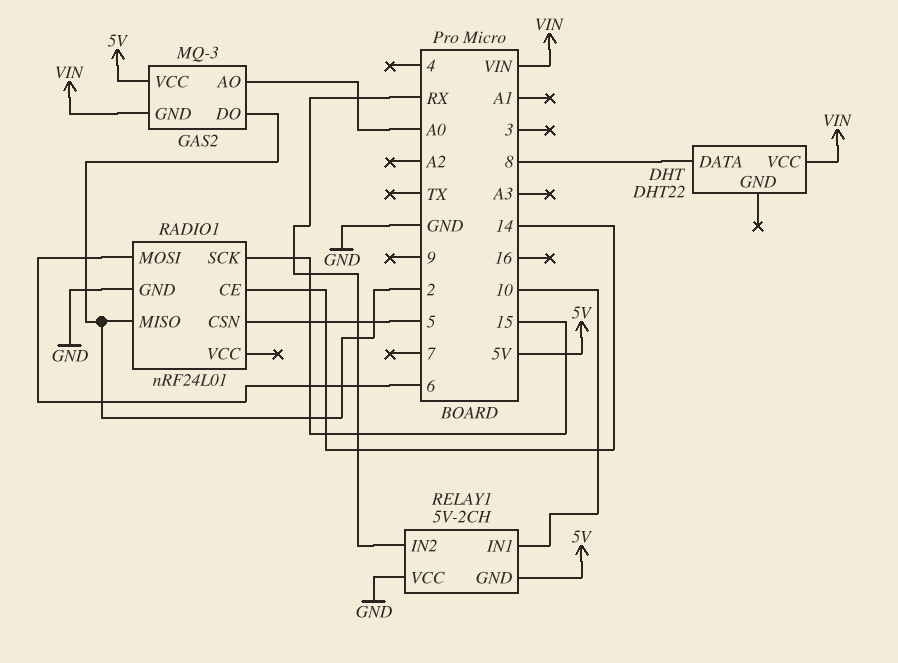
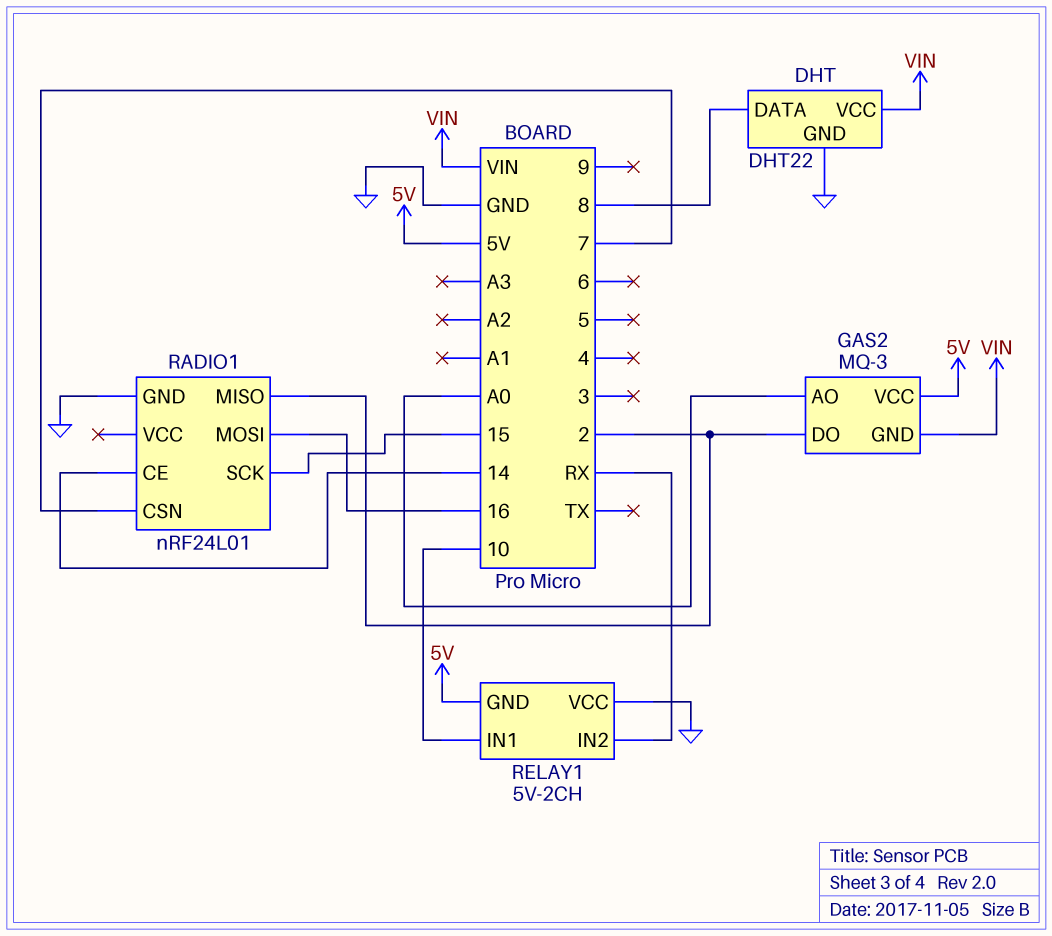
DHT pin GND: none -> GND
RADIO1 pin CSN: 5 -> 7
RADIO1 pin MOSI: 6 -> 16

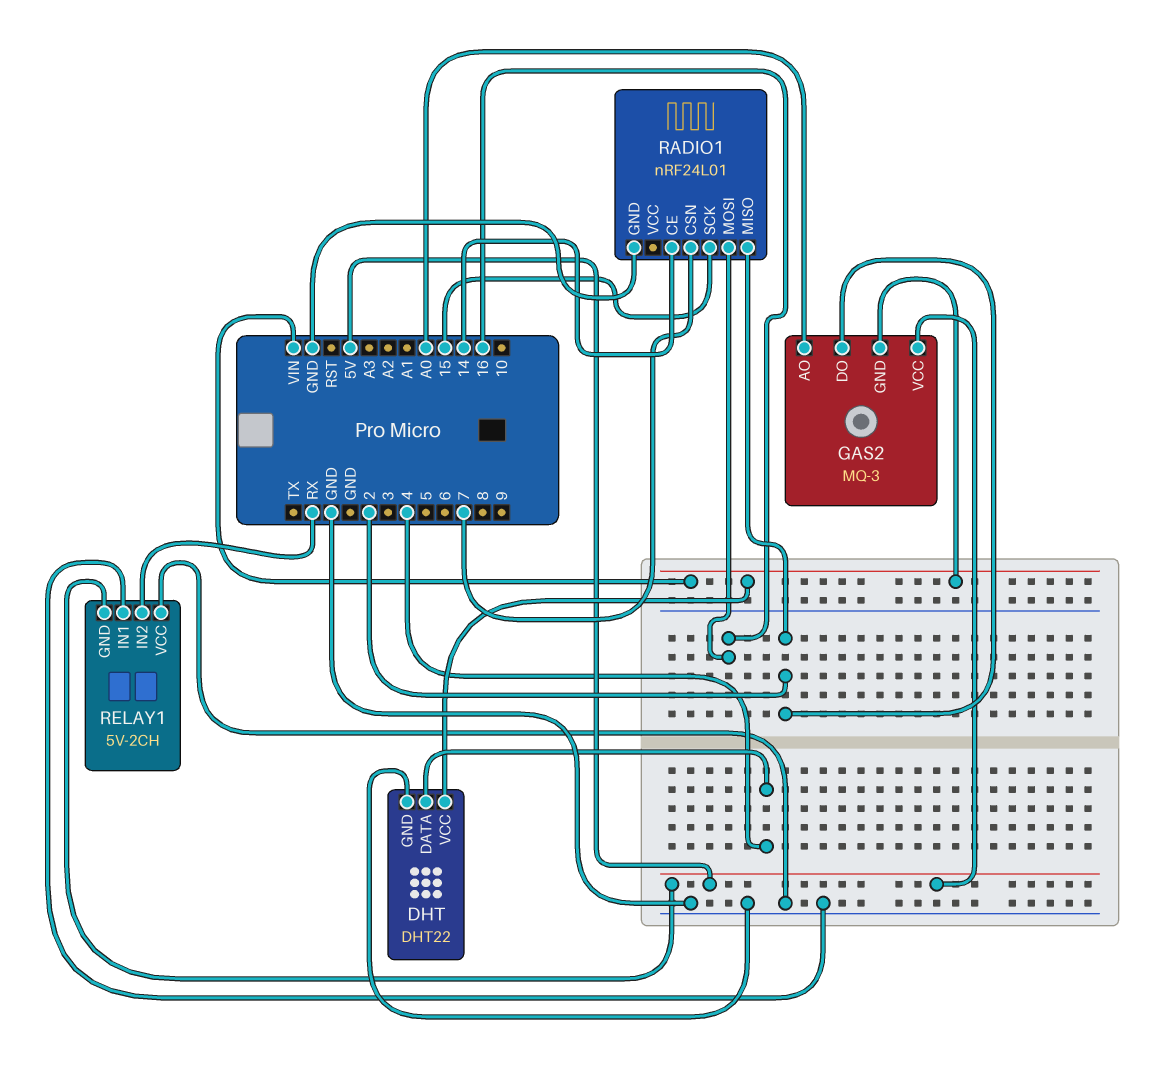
DHT pin DATA: 8 -> 4
RELAY1 pin IN1: 10 -> GND

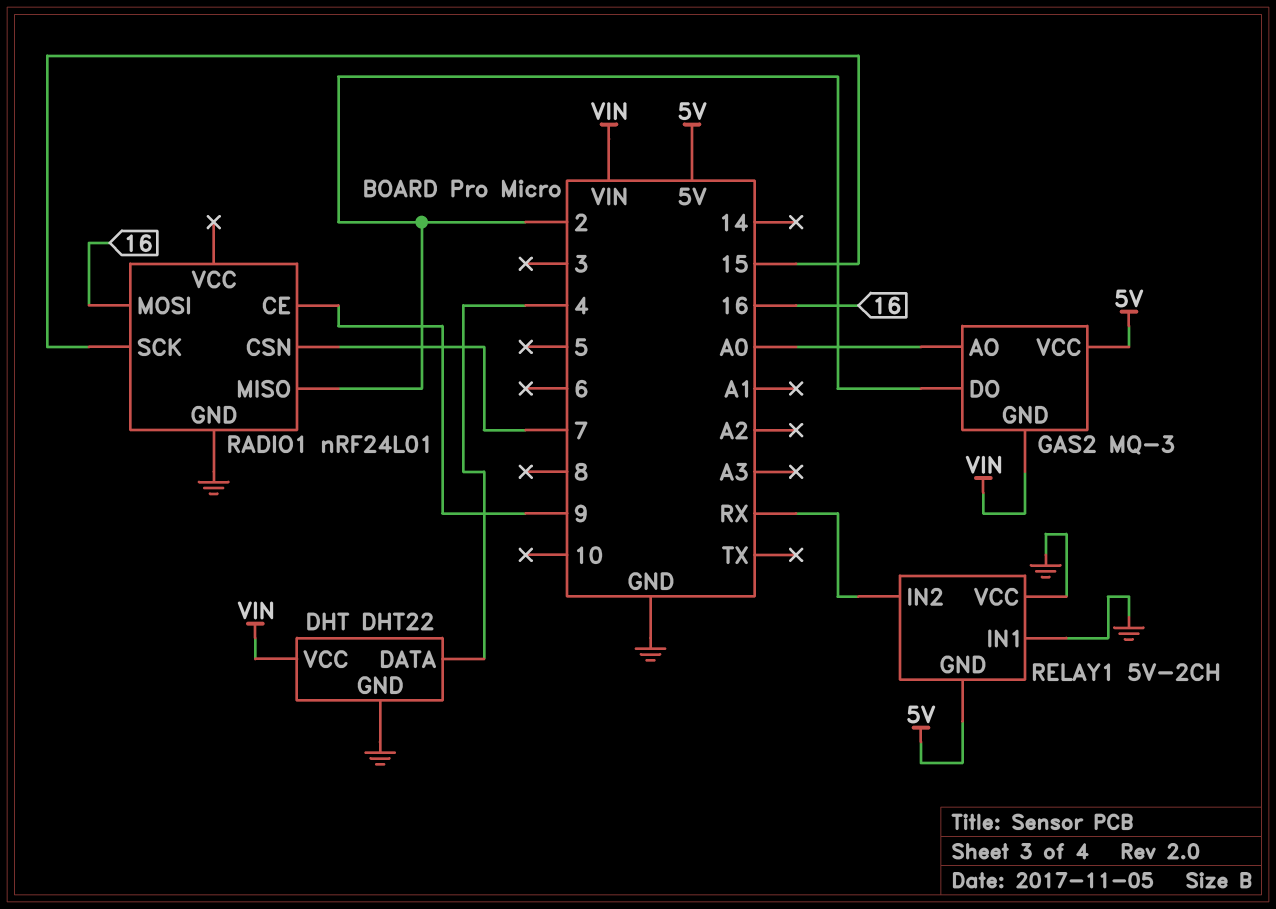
RADIO1 pin CE: 14 -> 9

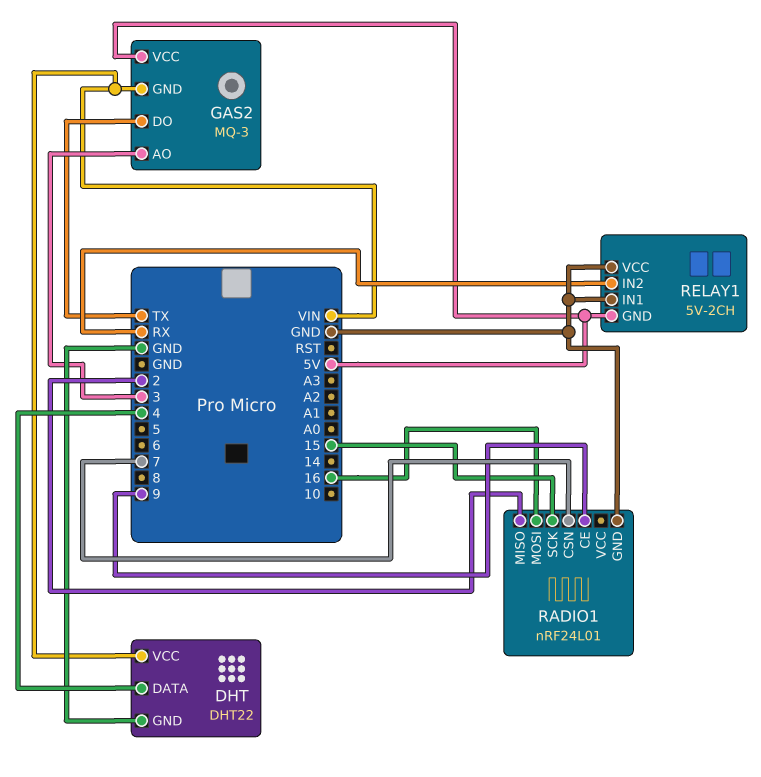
GAS2 pin AO: A0 -> 3
GAS2 pin DO: 2 -> TX

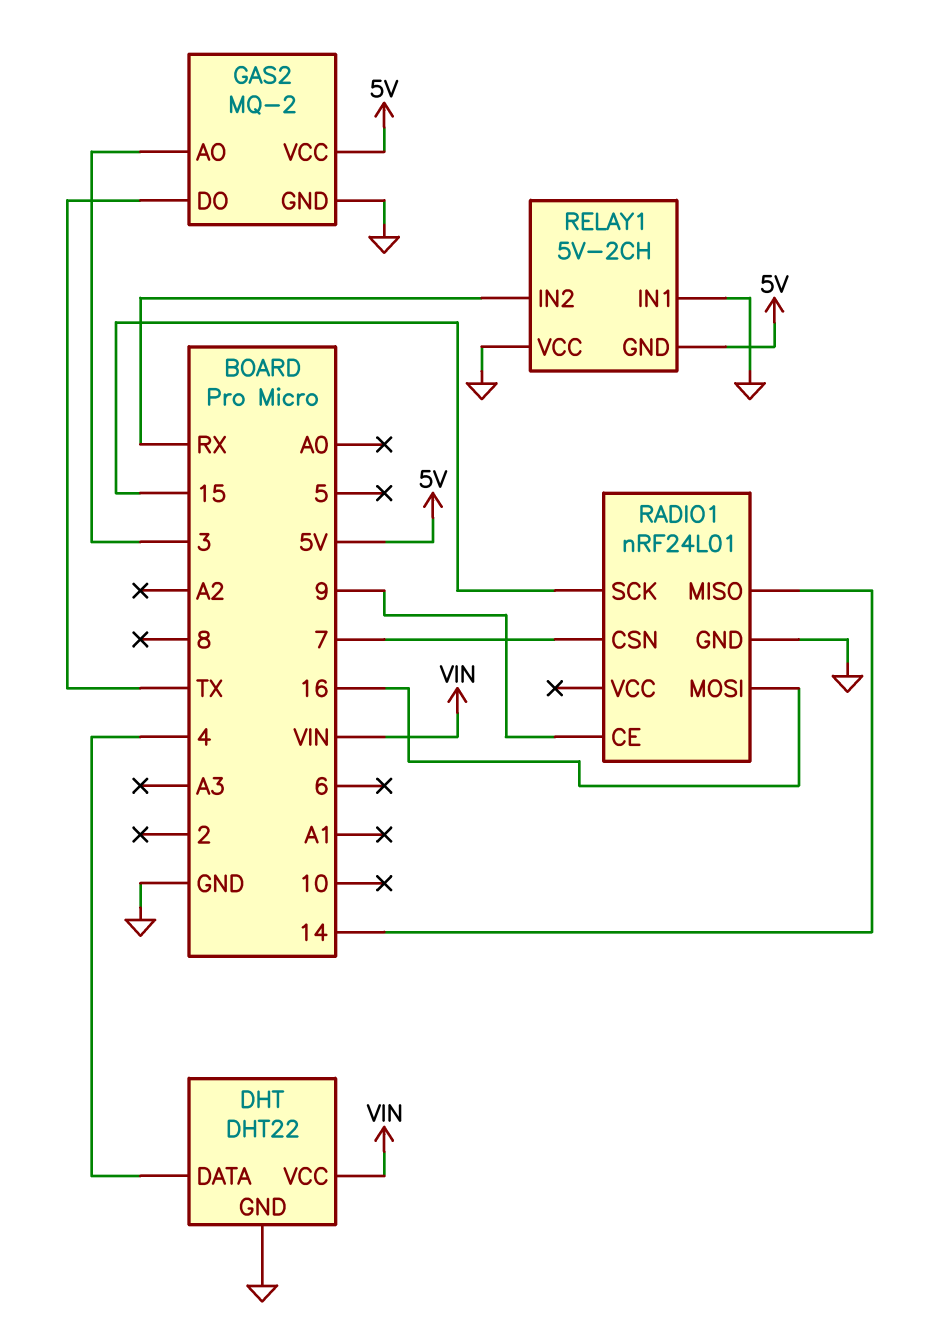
GAS2: MQ-3 -> MQ-2
GAS2 pin GND: VIN -> GND
RADIO1 pin MISO: 2 -> 14

